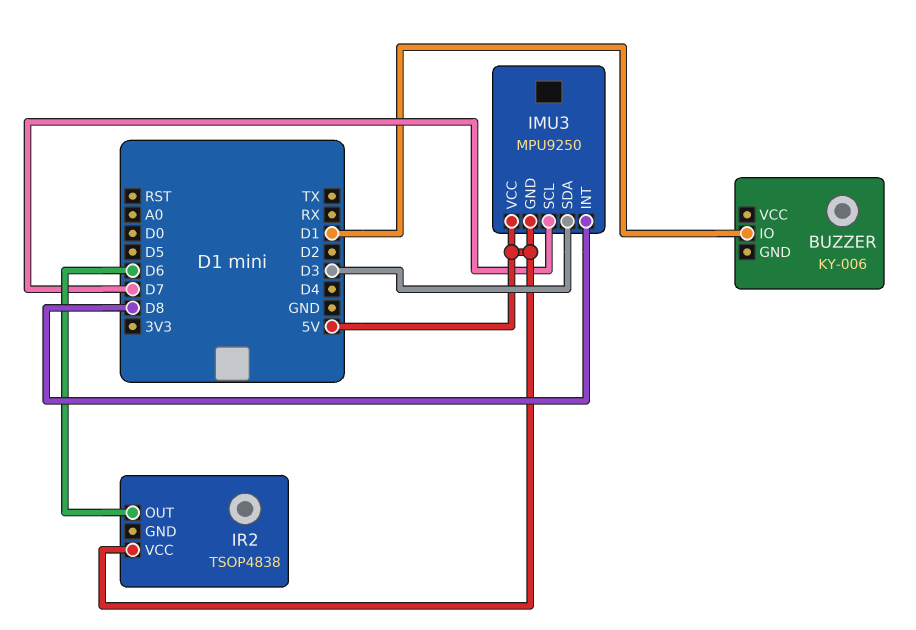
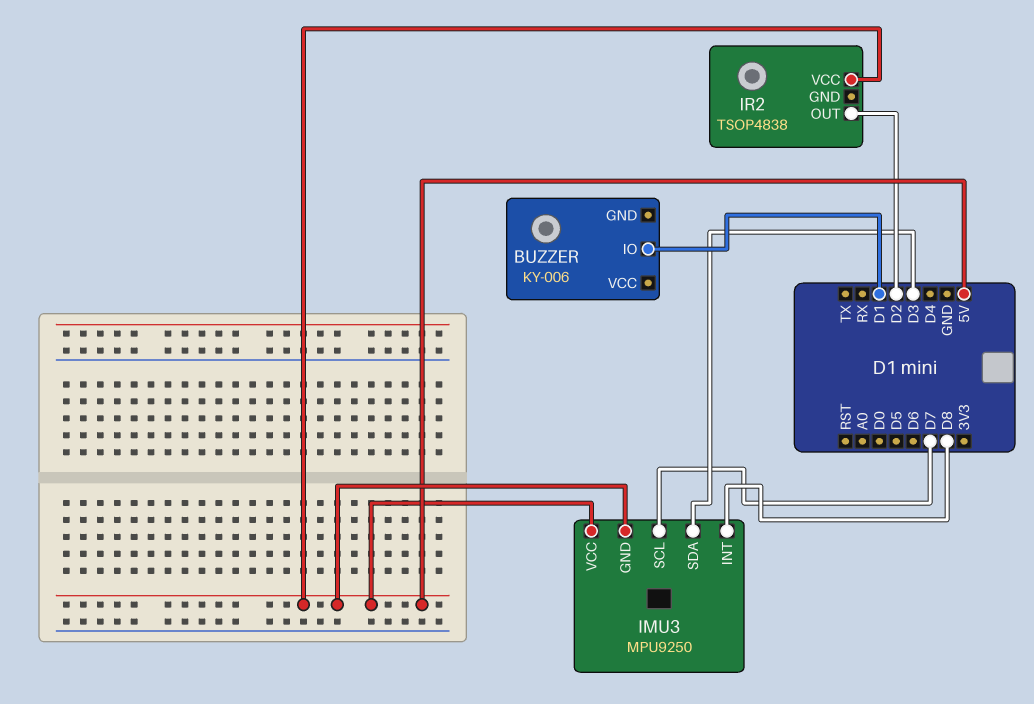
IR2 pin OUT: D6 -> D2

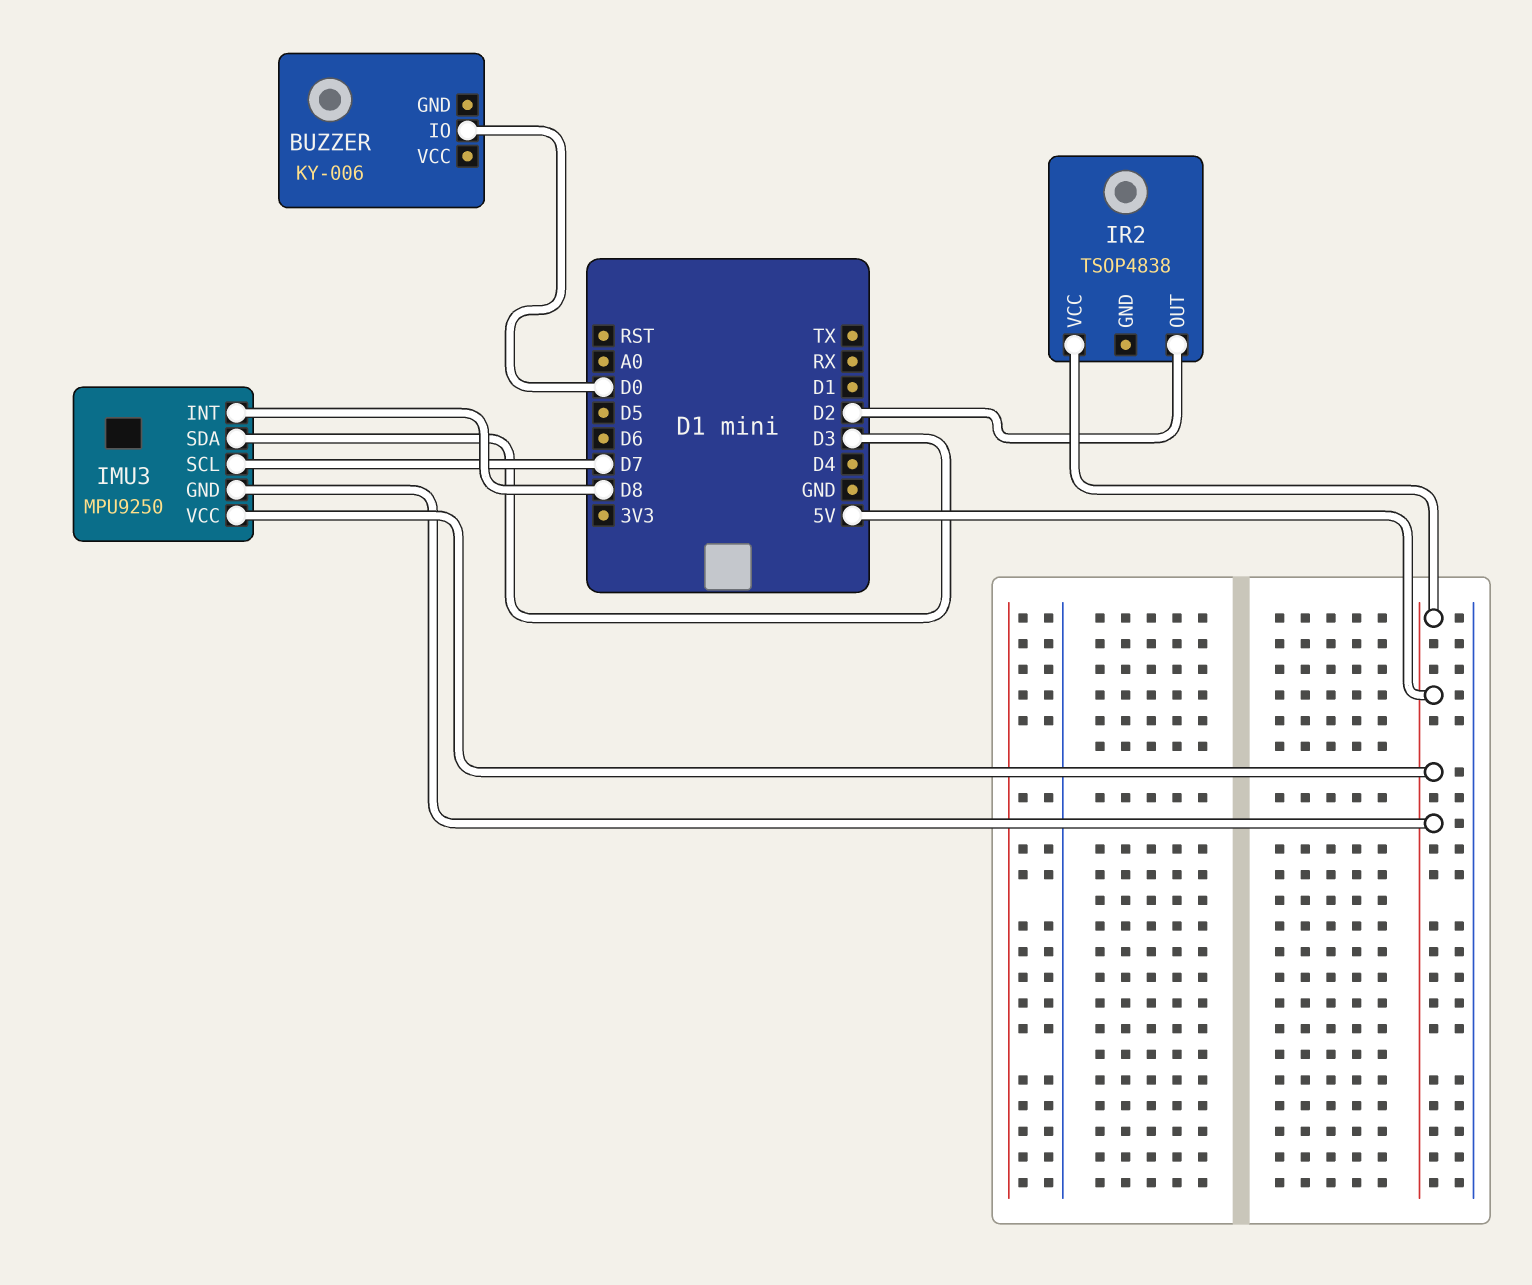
BUZZER pin IO: D1 -> D0

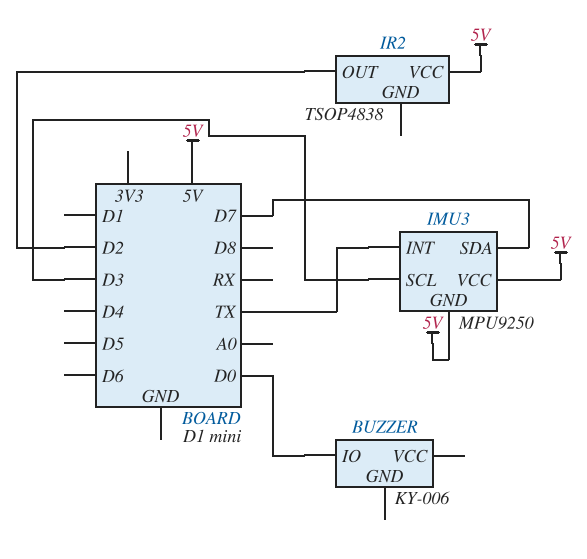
IMU3 pin INT: D8 -> TX
IMU3 pin SCL: D7 -> D3
IMU3 pin SDA: D3 -> D7

